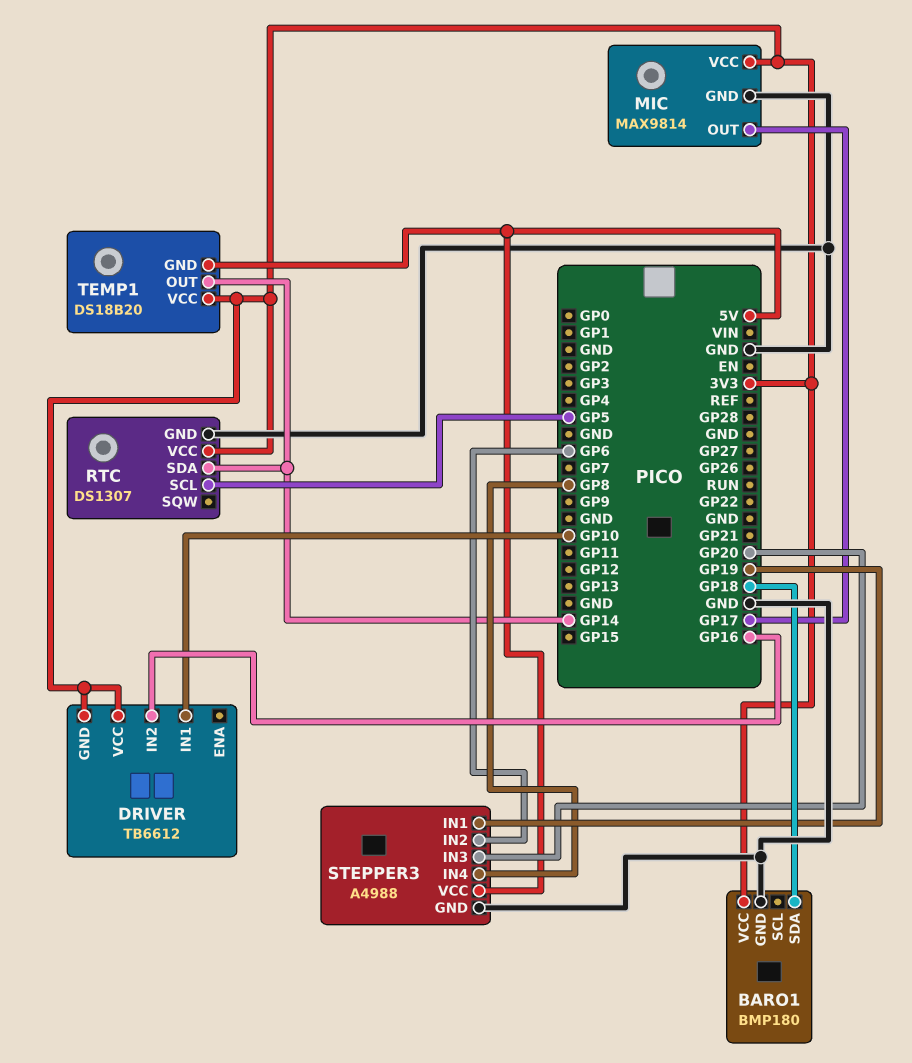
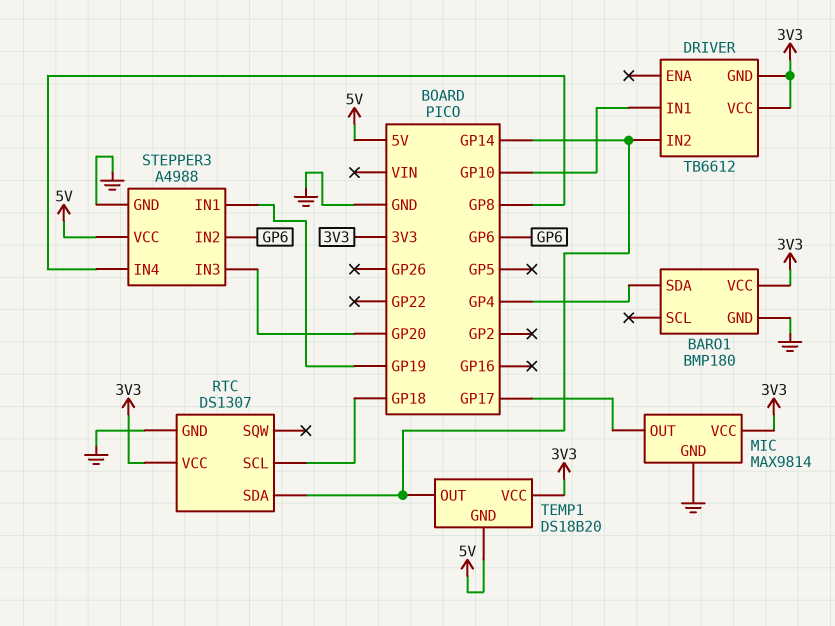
BARO1 pin SDA: GP18 -> GP4
DRIVER pin IN2: GP16 -> GP14
RTC pin SCL: GP5 -> GP18

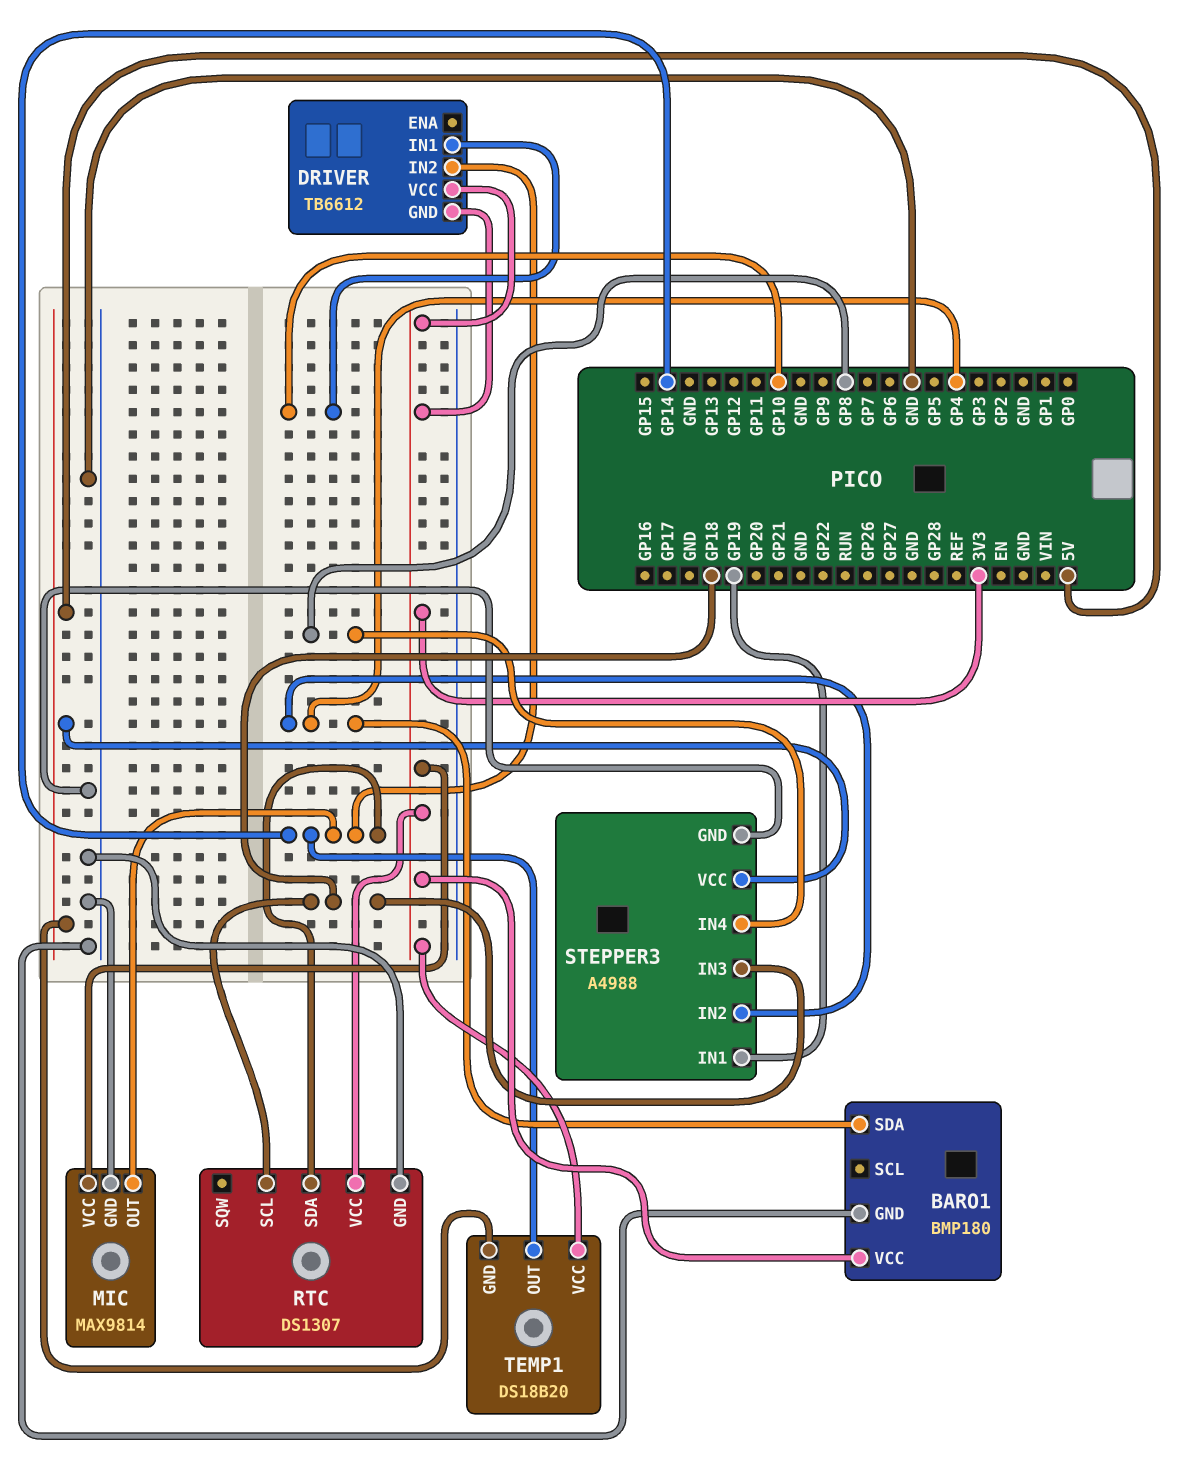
MIC pin OUT: GP17 -> GP14
STEPPER3 pin IN2: GP6 -> GP4
STEPPER3 pin IN3: GP20 -> GP18

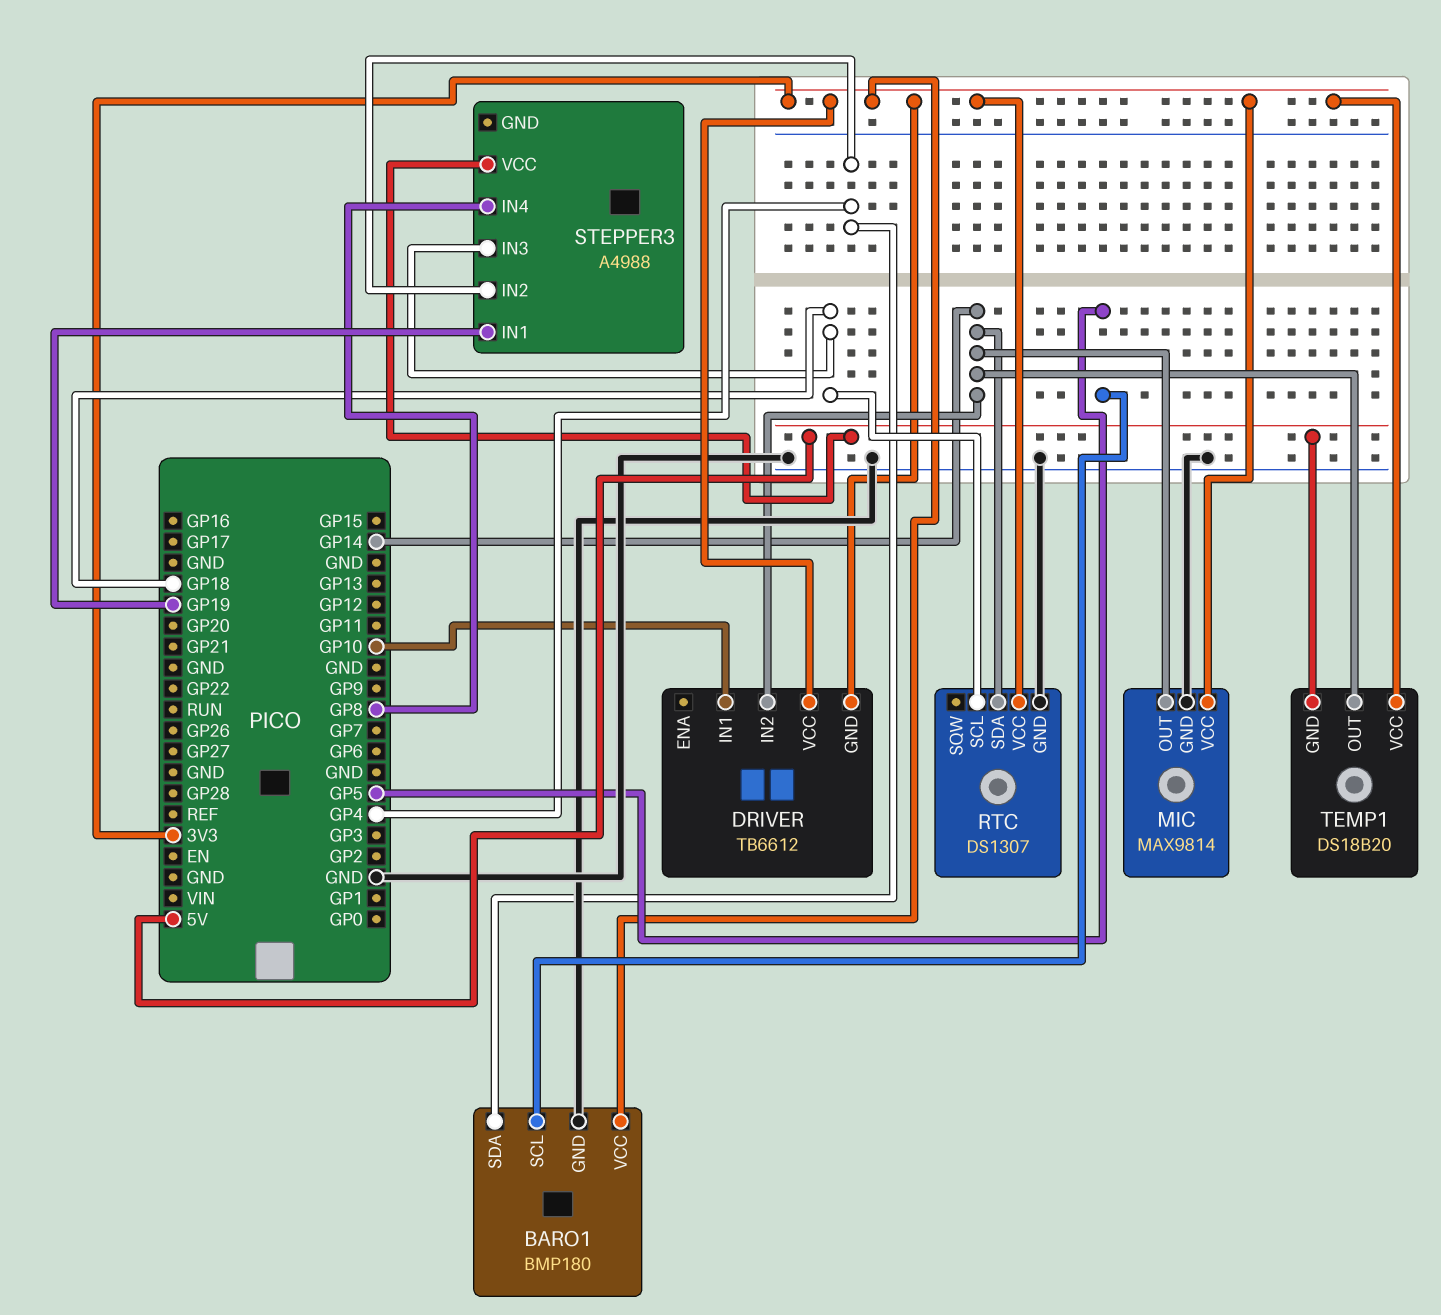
BARO1 pin SCL: none -> GP5
STEPPER3 pin GND: GND -> none

